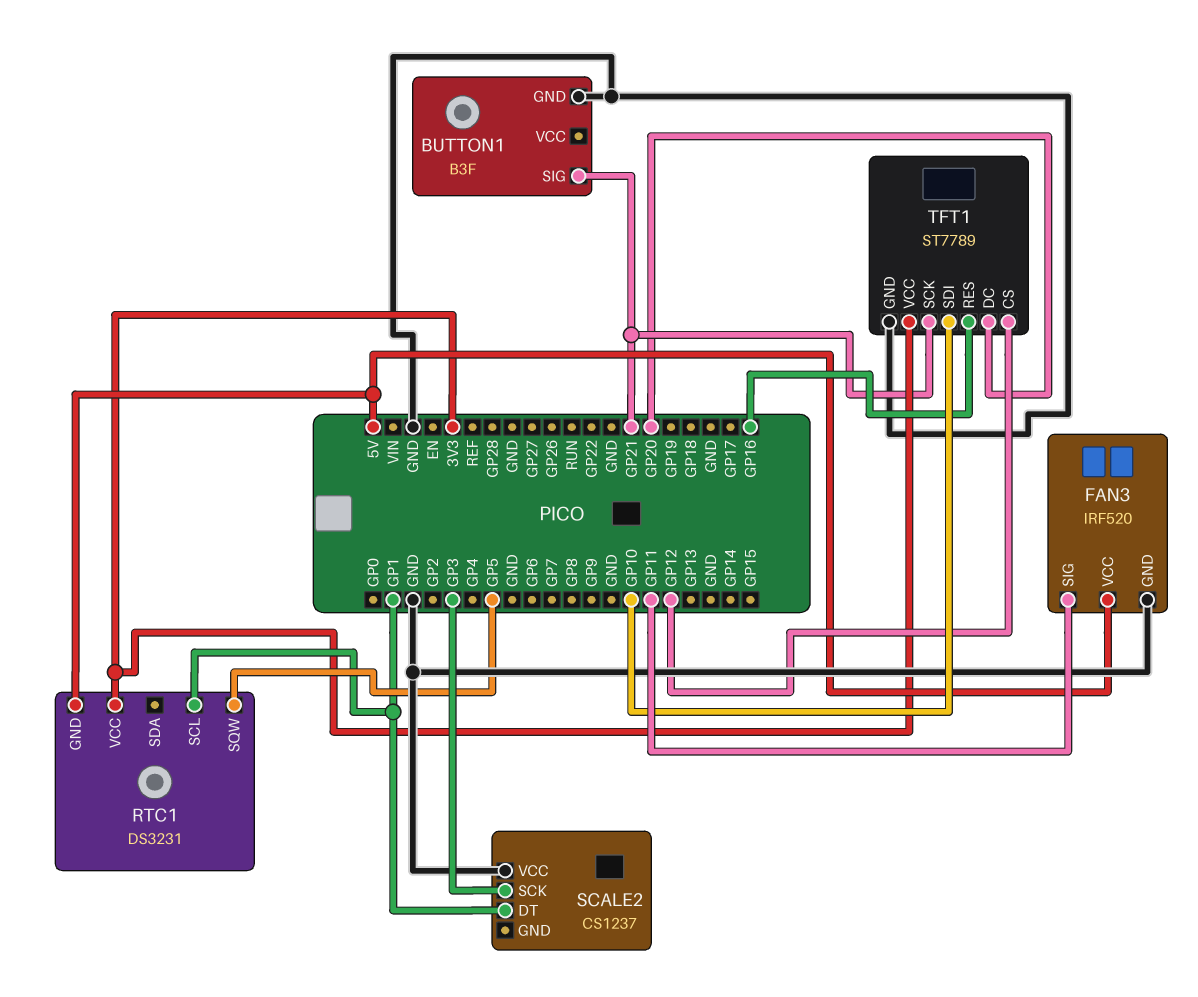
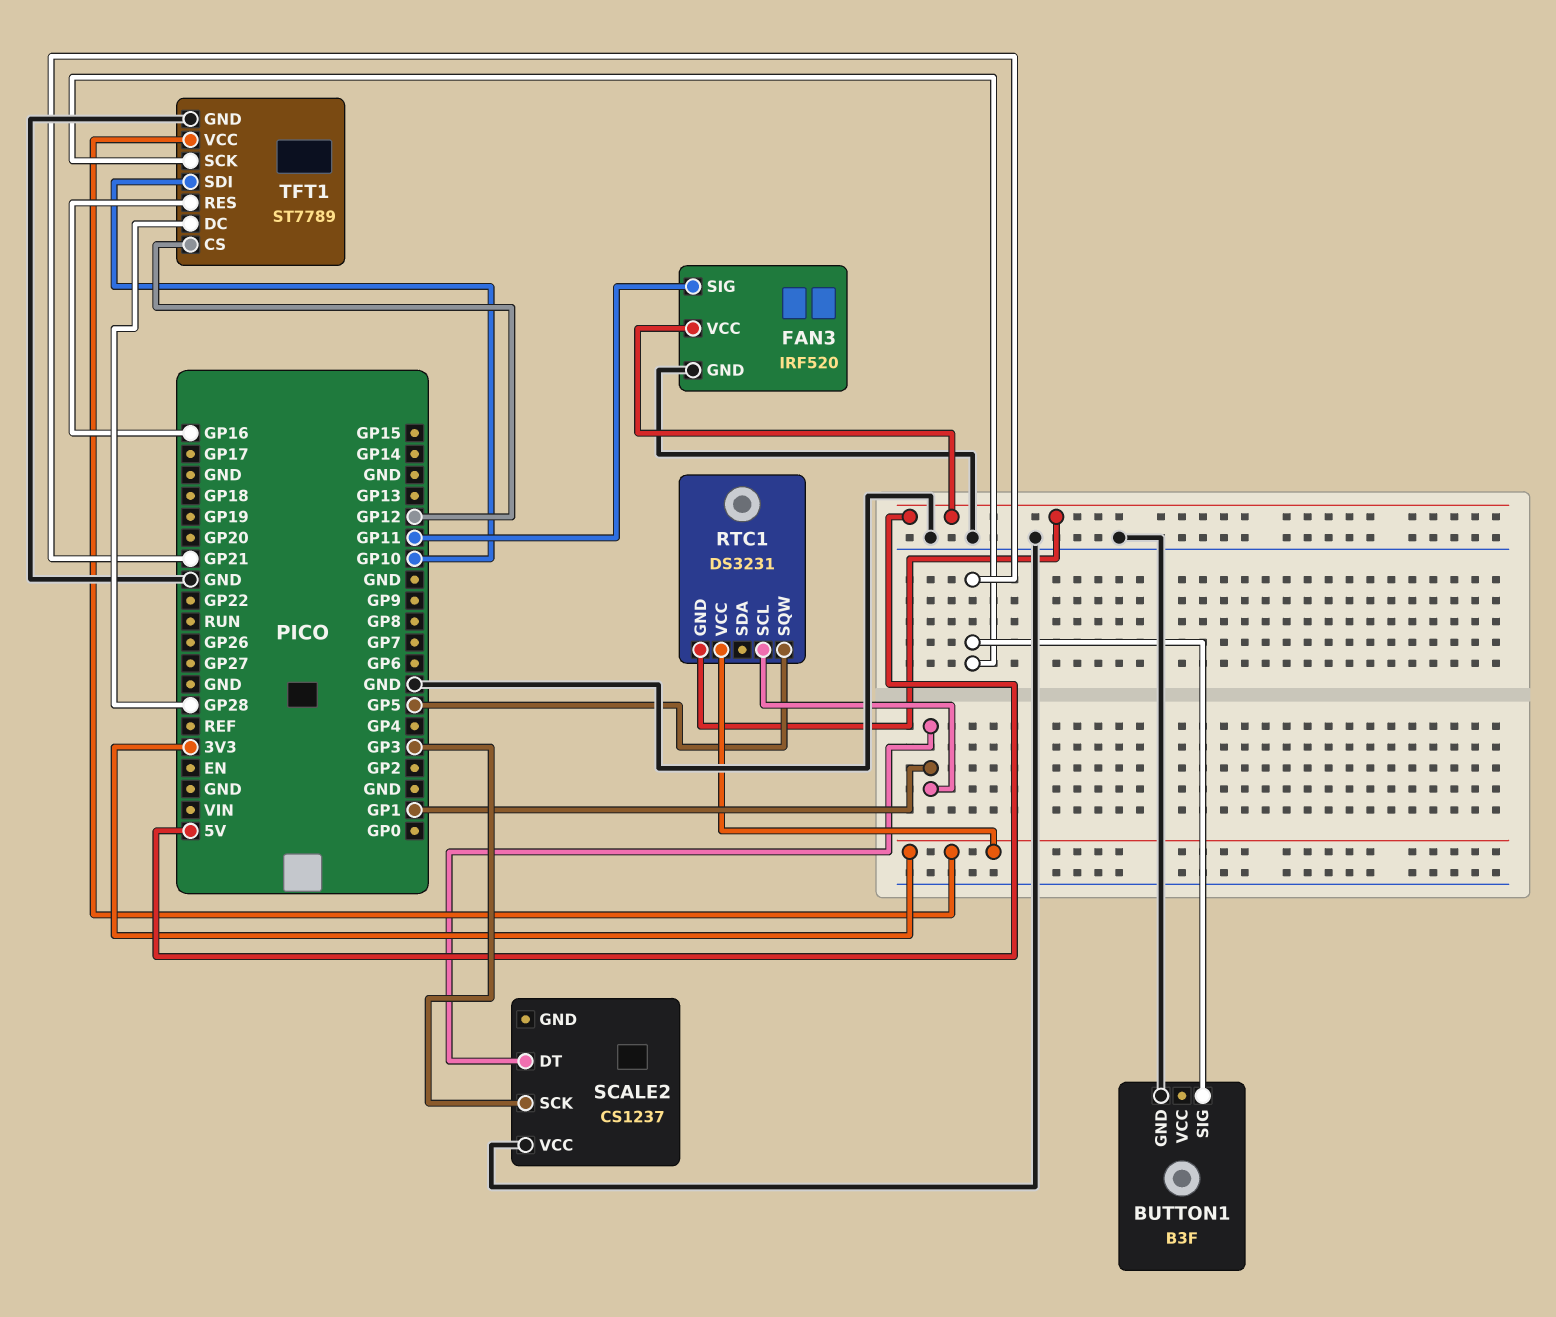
TFT1 pin DC: GP20 -> GP28

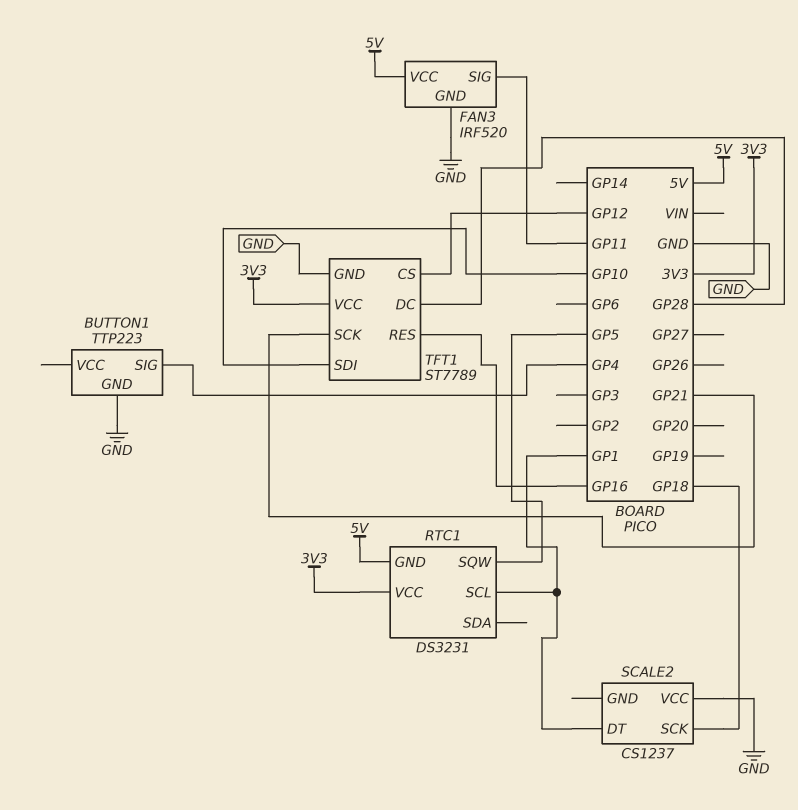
BUTTON1: B3F -> TTP223
BUTTON1 pin SIG: GP21 -> GP4
SCALE2 pin SCK: GP3 -> GP18

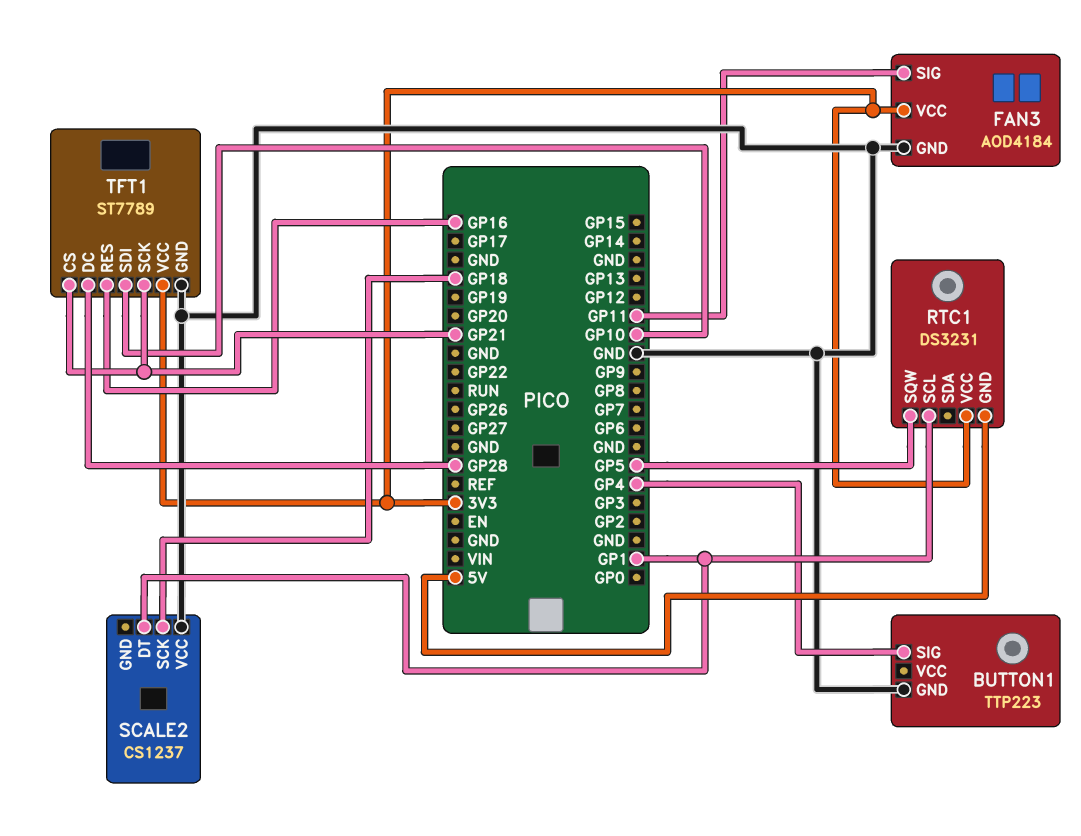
FAN3: IRF520 -> AOD4184
FAN3 pin VCC: 5V -> 3V3
TFT1 pin CS: GP12 -> GP21

